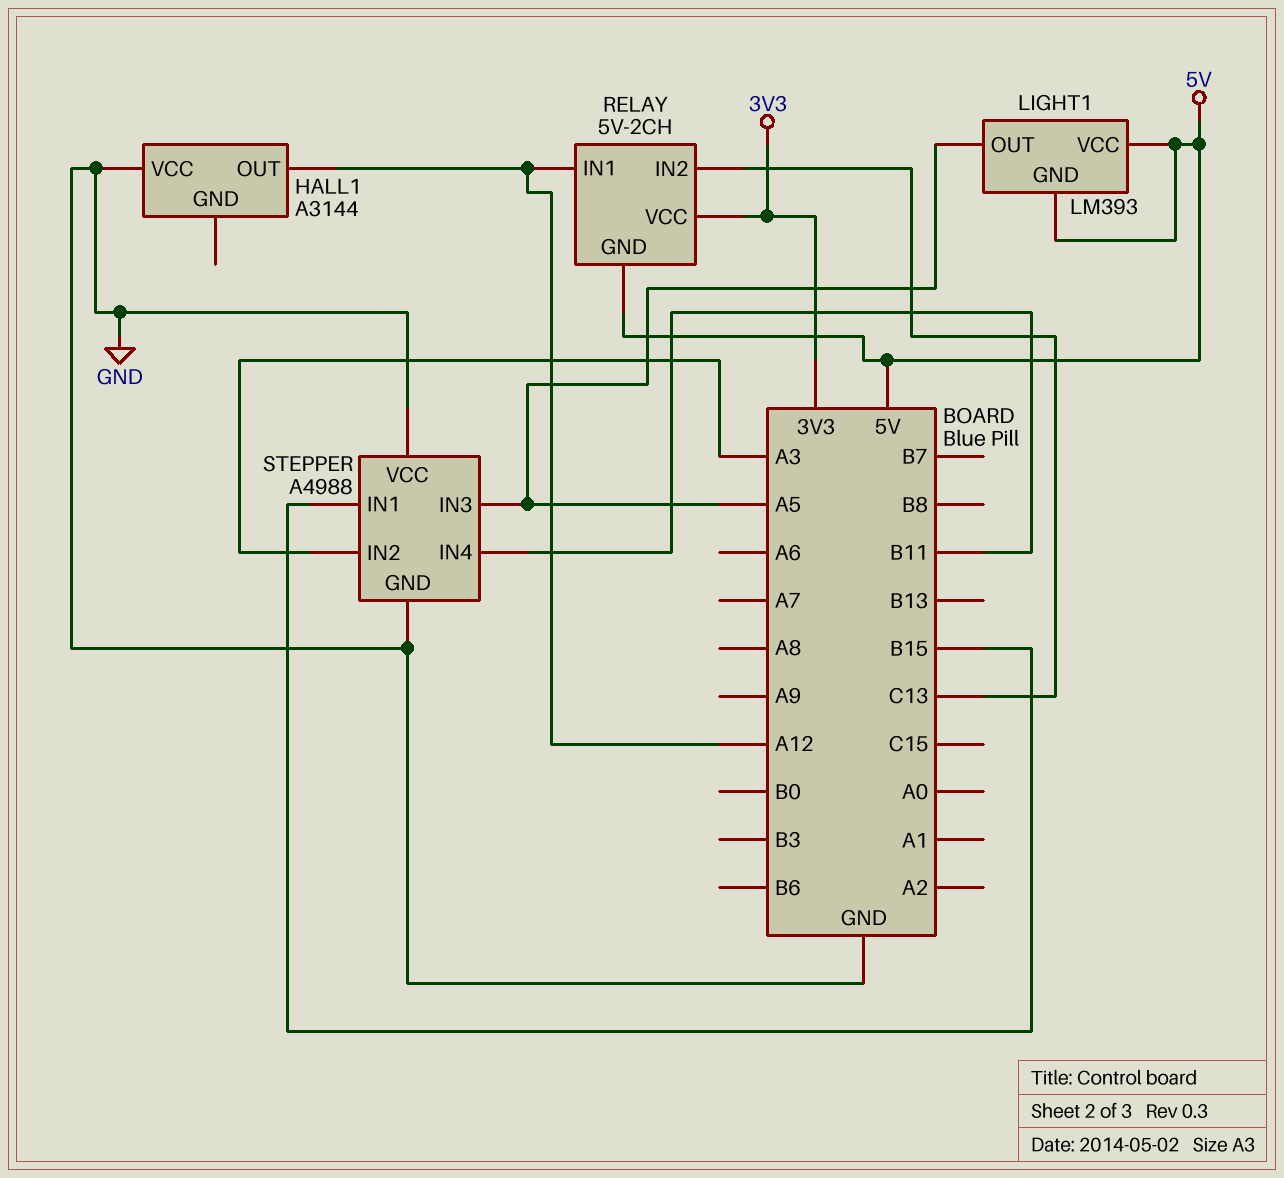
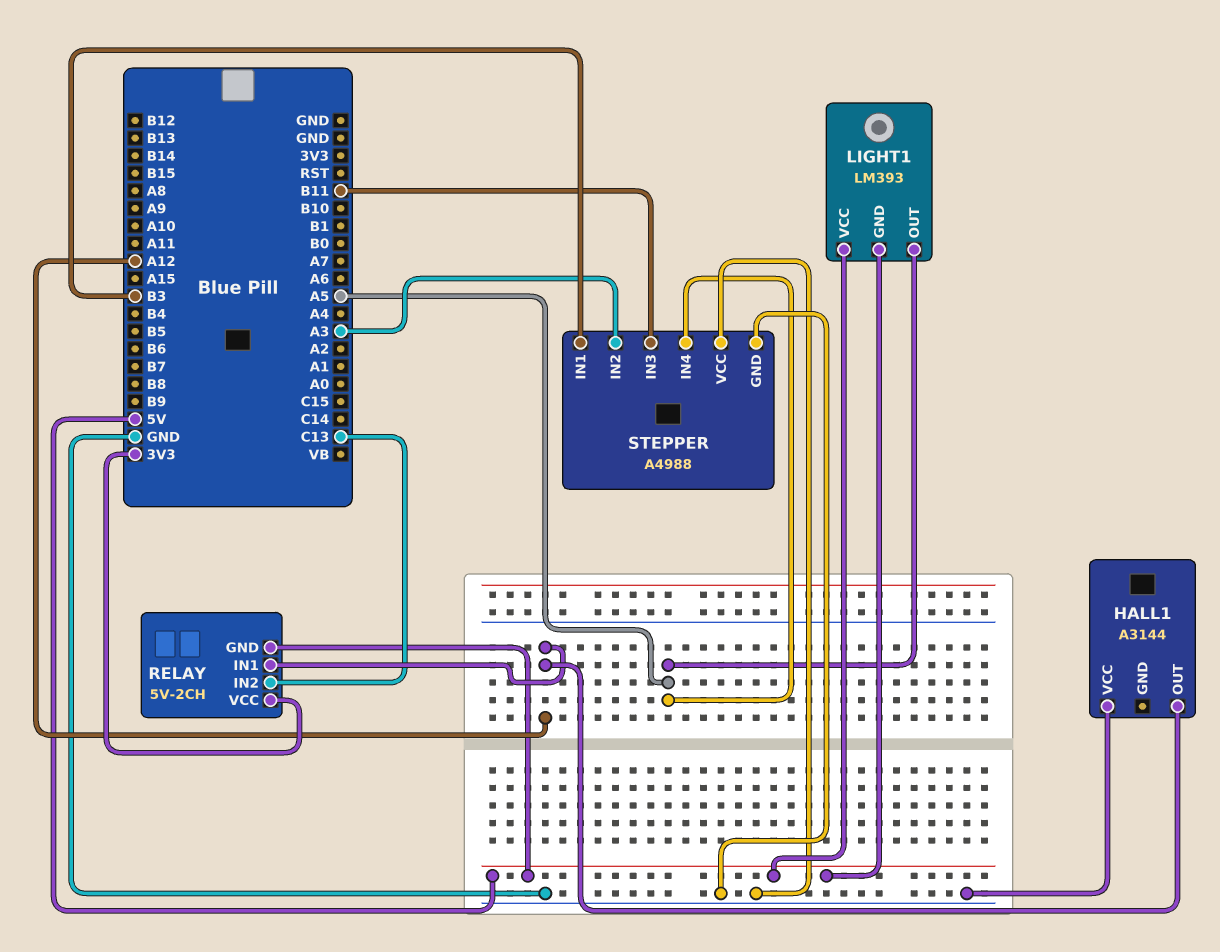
STEPPER pin IN1: B15 -> B3
STEPPER pin IN3: A5 -> B11
STEPPER pin IN4: B11 -> A5

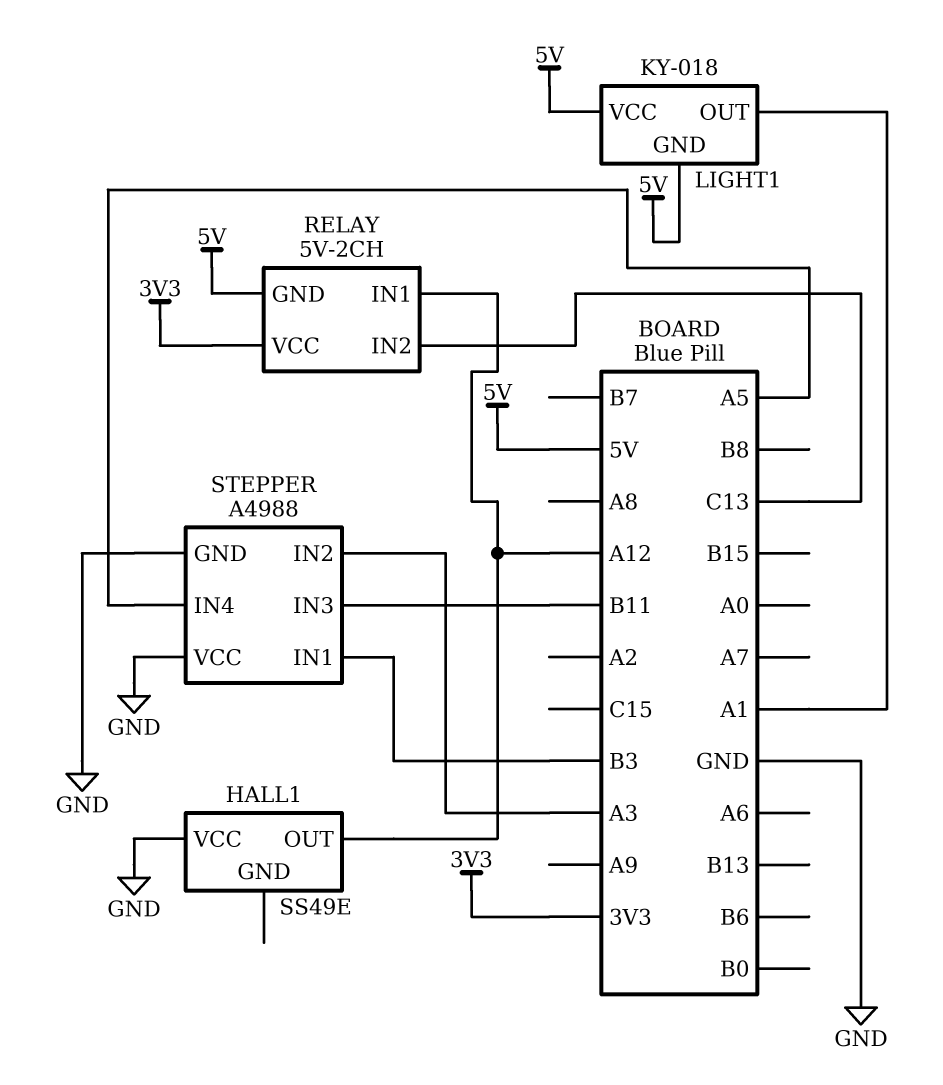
HALL1: A3144 -> SS49E
LIGHT1: LM393 -> KY-018
LIGHT1 pin OUT: A5 -> A1

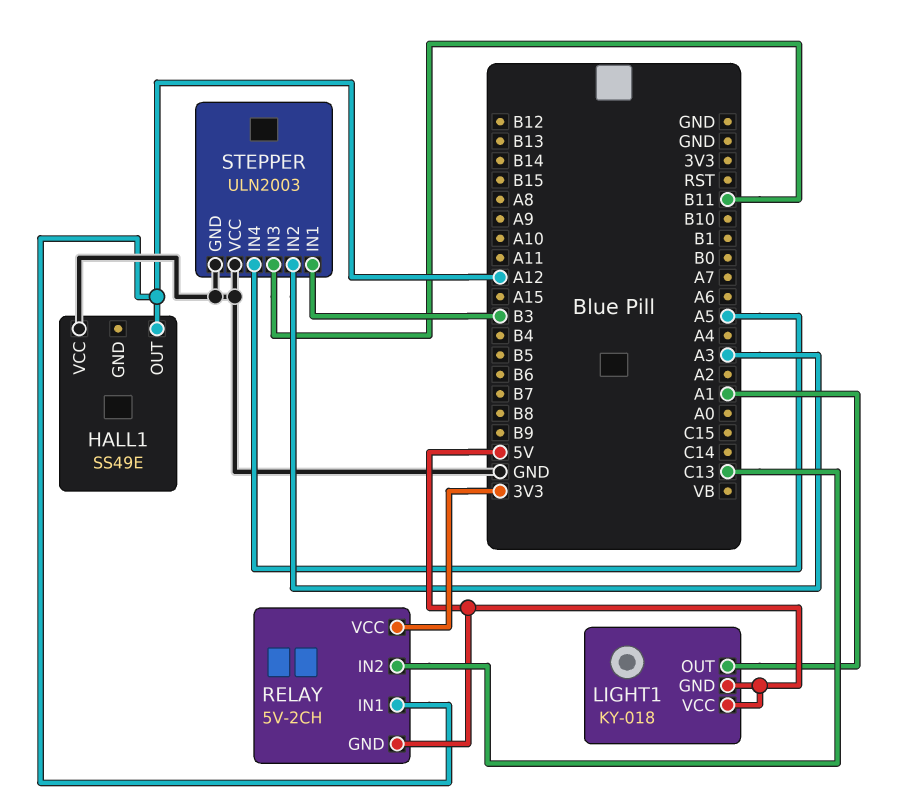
STEPPER: A4988 -> ULN2003

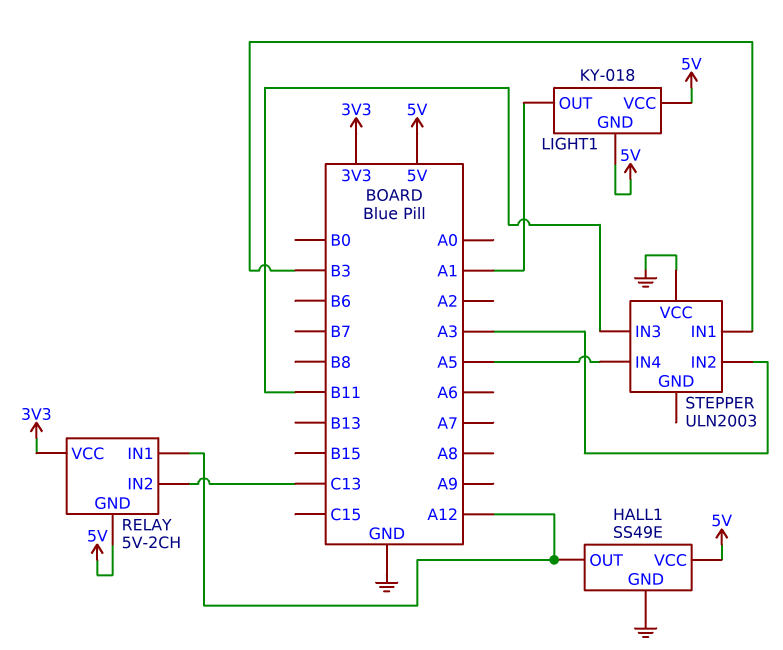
HALL1 pin GND: none -> GND
HALL1 pin VCC: GND -> 5V
STEPPER pin GND: GND -> none

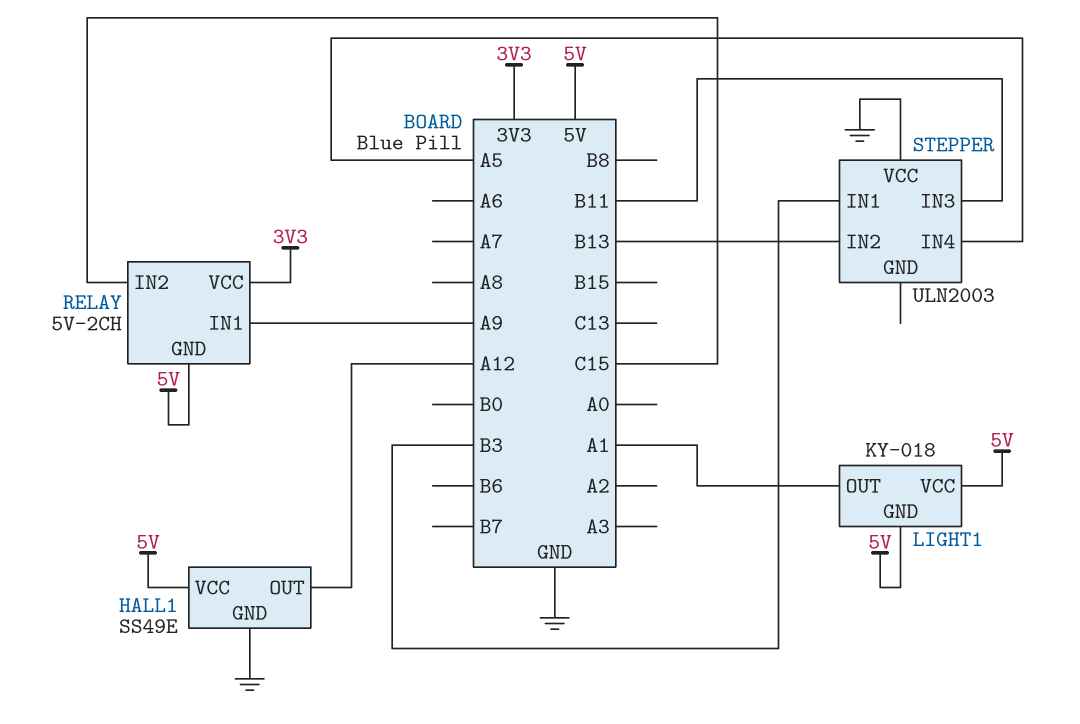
RELAY pin IN1: A12 -> A9
RELAY pin IN2: C13 -> C15
STEPPER pin IN2: A3 -> B13

